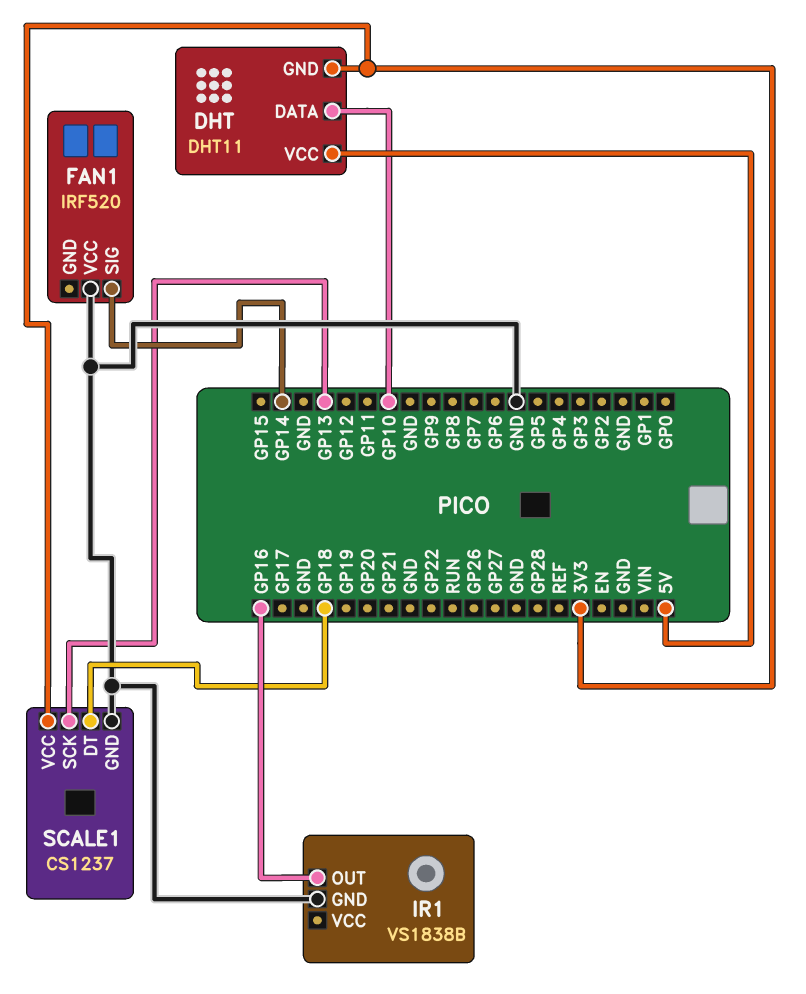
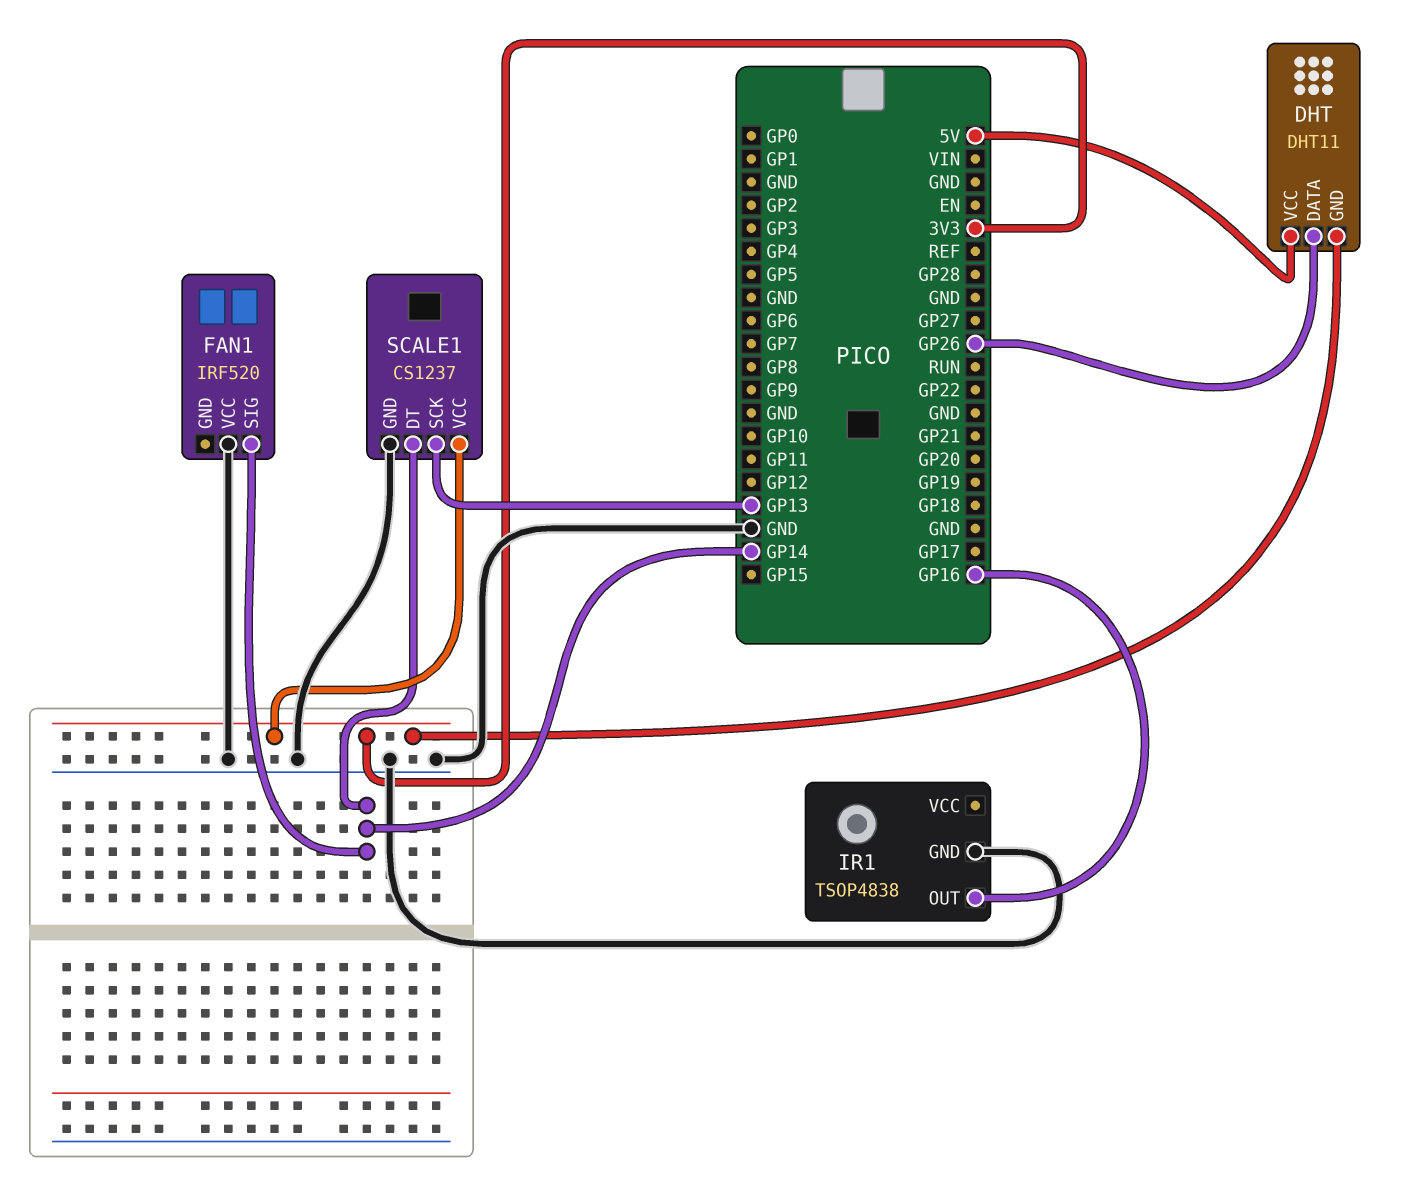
DHT pin DATA: GP10 -> GP26
IR1: VS1838B -> TSOP4838
SCALE1 pin DT: GP18 -> GP14

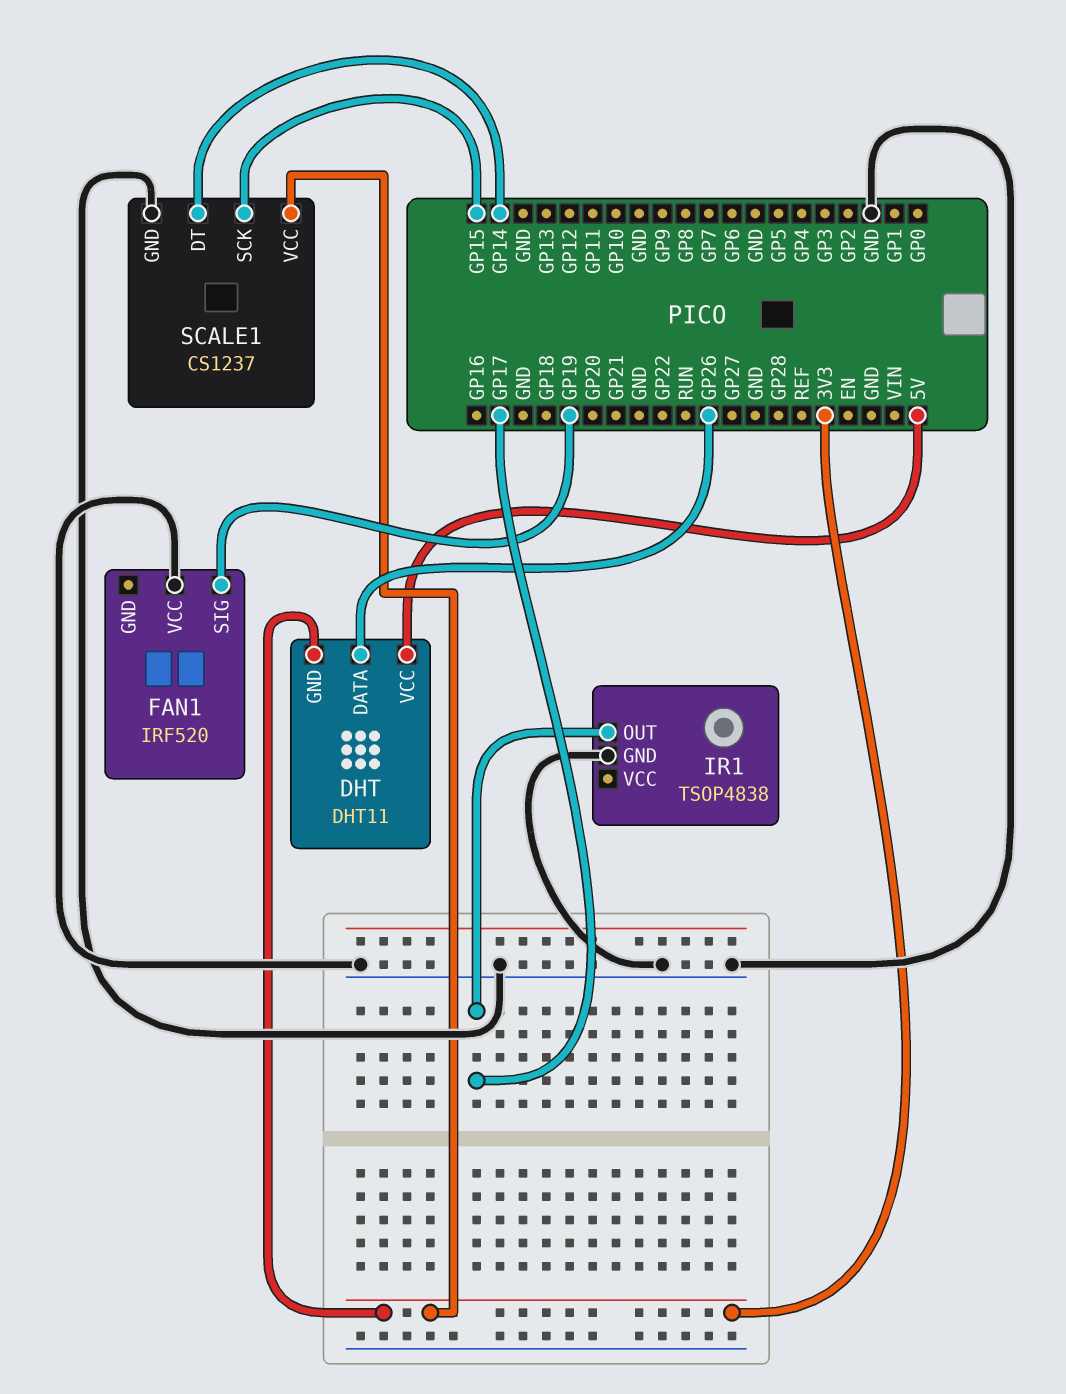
FAN1 pin SIG: GP14 -> GP19
IR1 pin OUT: GP16 -> GP17
SCALE1 pin SCK: GP13 -> GP15

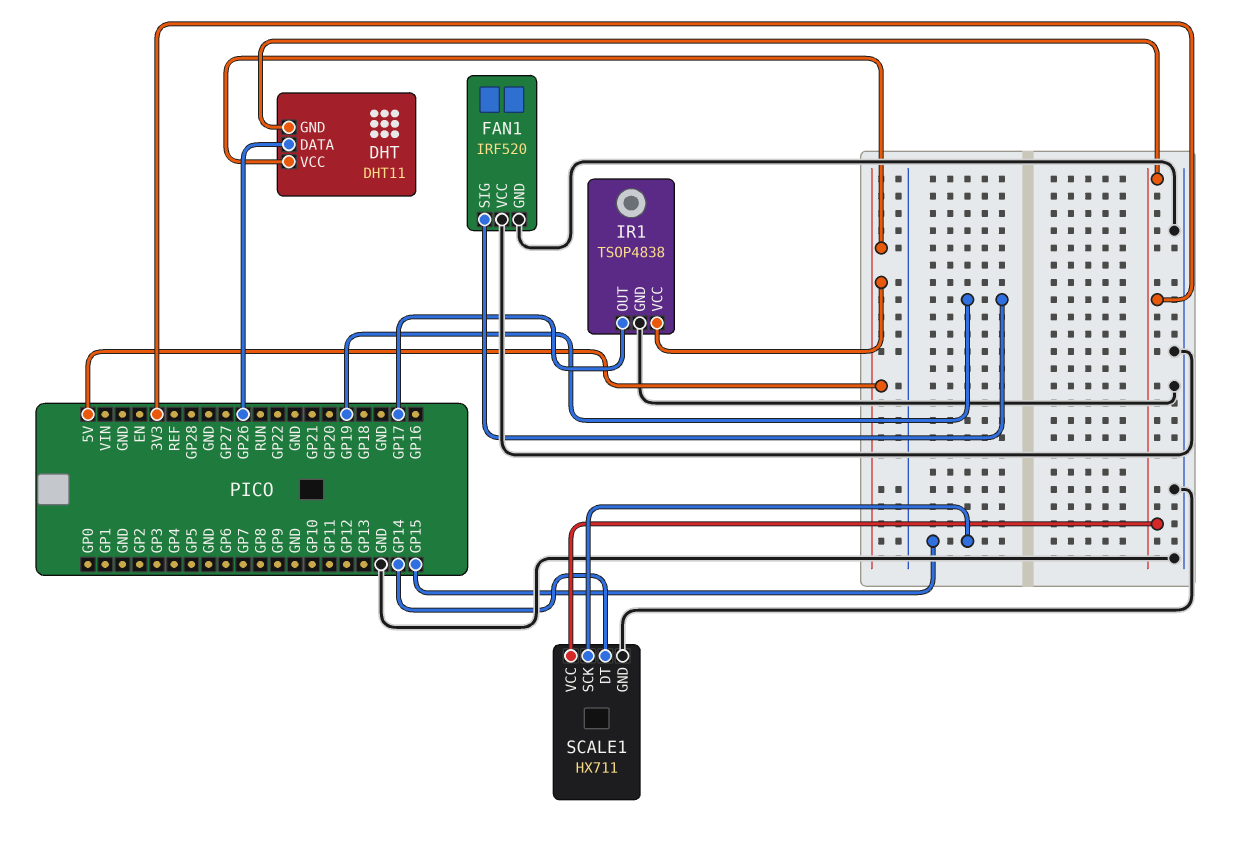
FAN1 pin GND: none -> GND
IR1 pin VCC: none -> 5V
SCALE1: CS1237 -> HX711

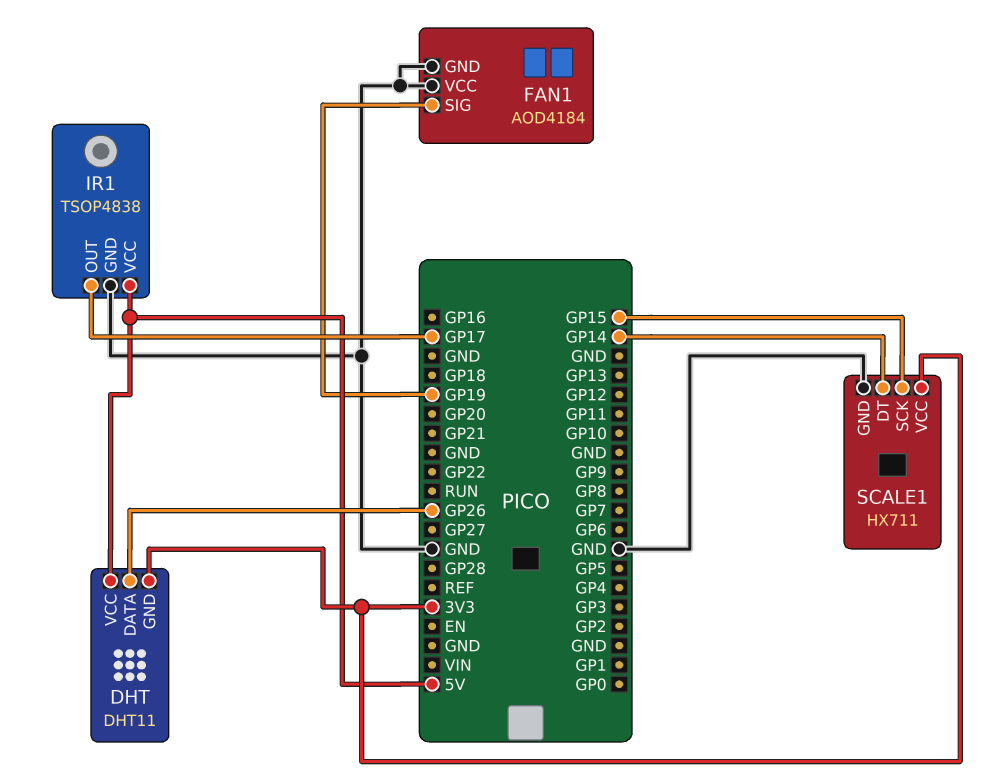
FAN1: IRF520 -> AOD4184

